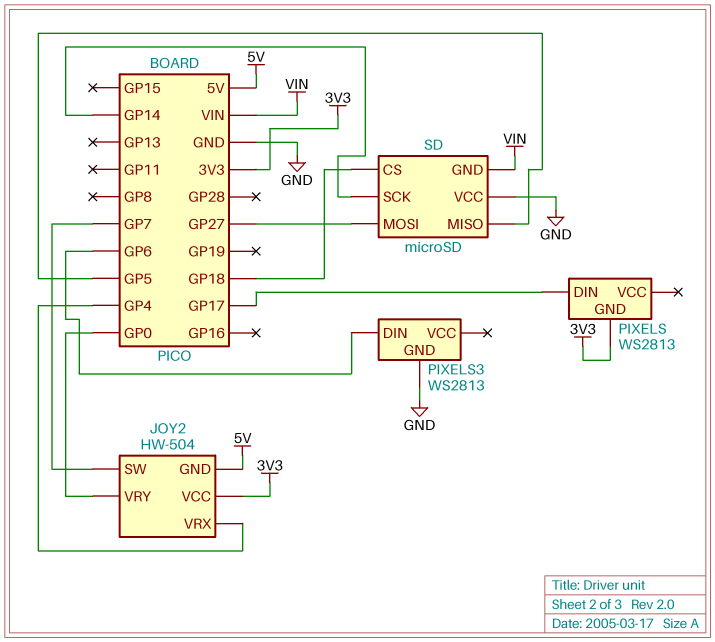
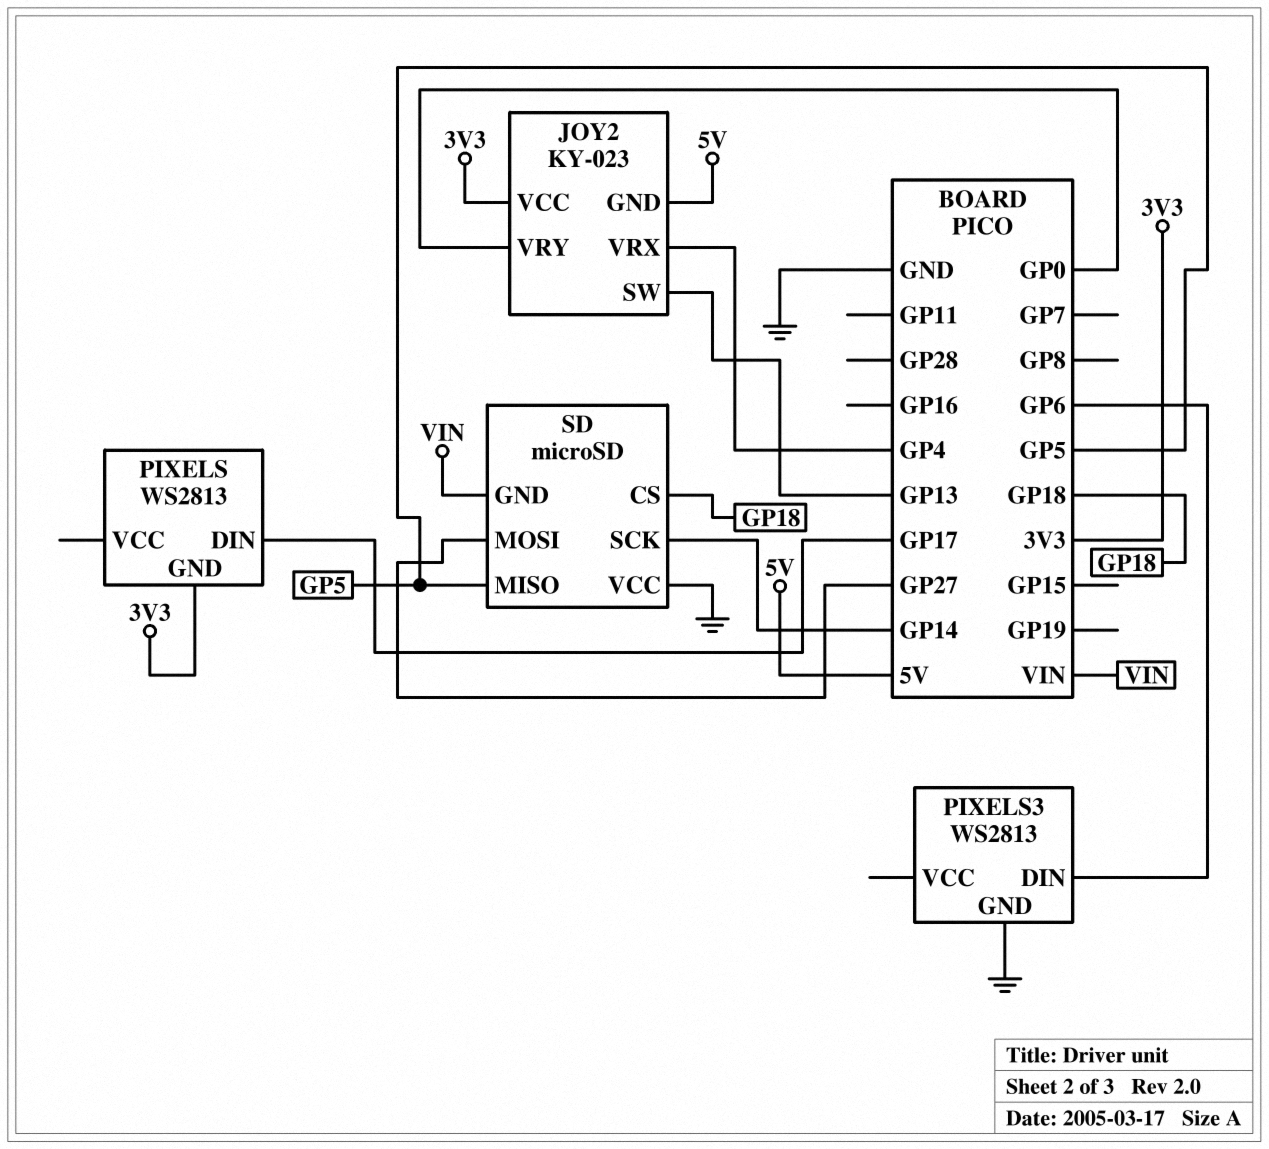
JOY2: HW-504 -> KY-023
JOY2 pin SW: GP7 -> GP13

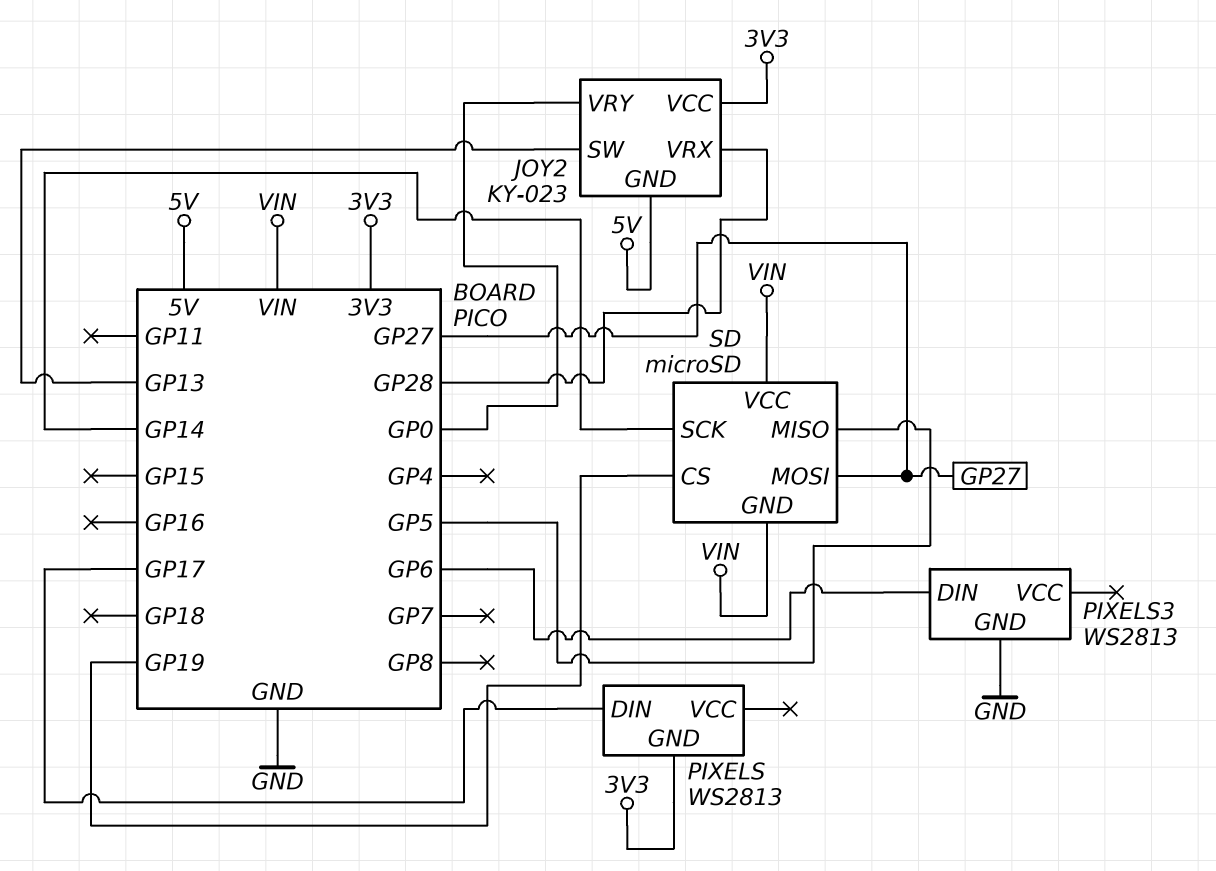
JOY2 pin VRX: GP4 -> GP28
SD pin CS: GP18 -> GP19
SD pin VCC: GND -> VIN

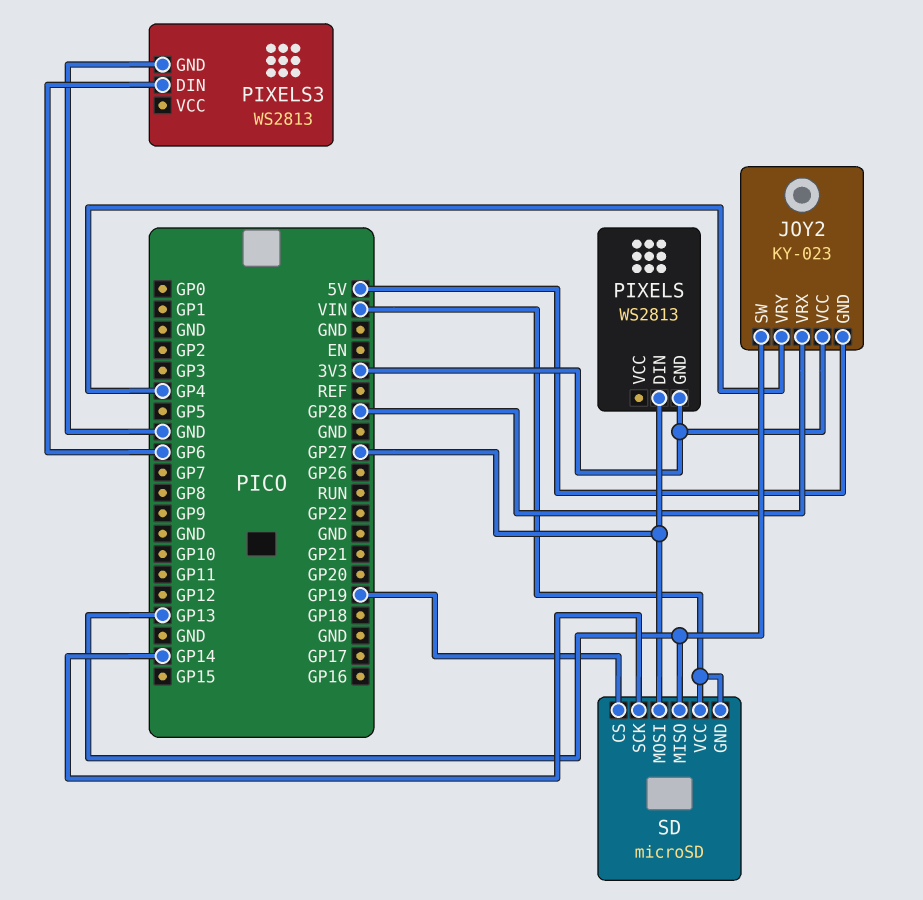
JOY2 pin VRY: GP0 -> GP4
PIXELS pin DIN: GP17 -> GP27
SD pin MISO: GP5 -> GP13

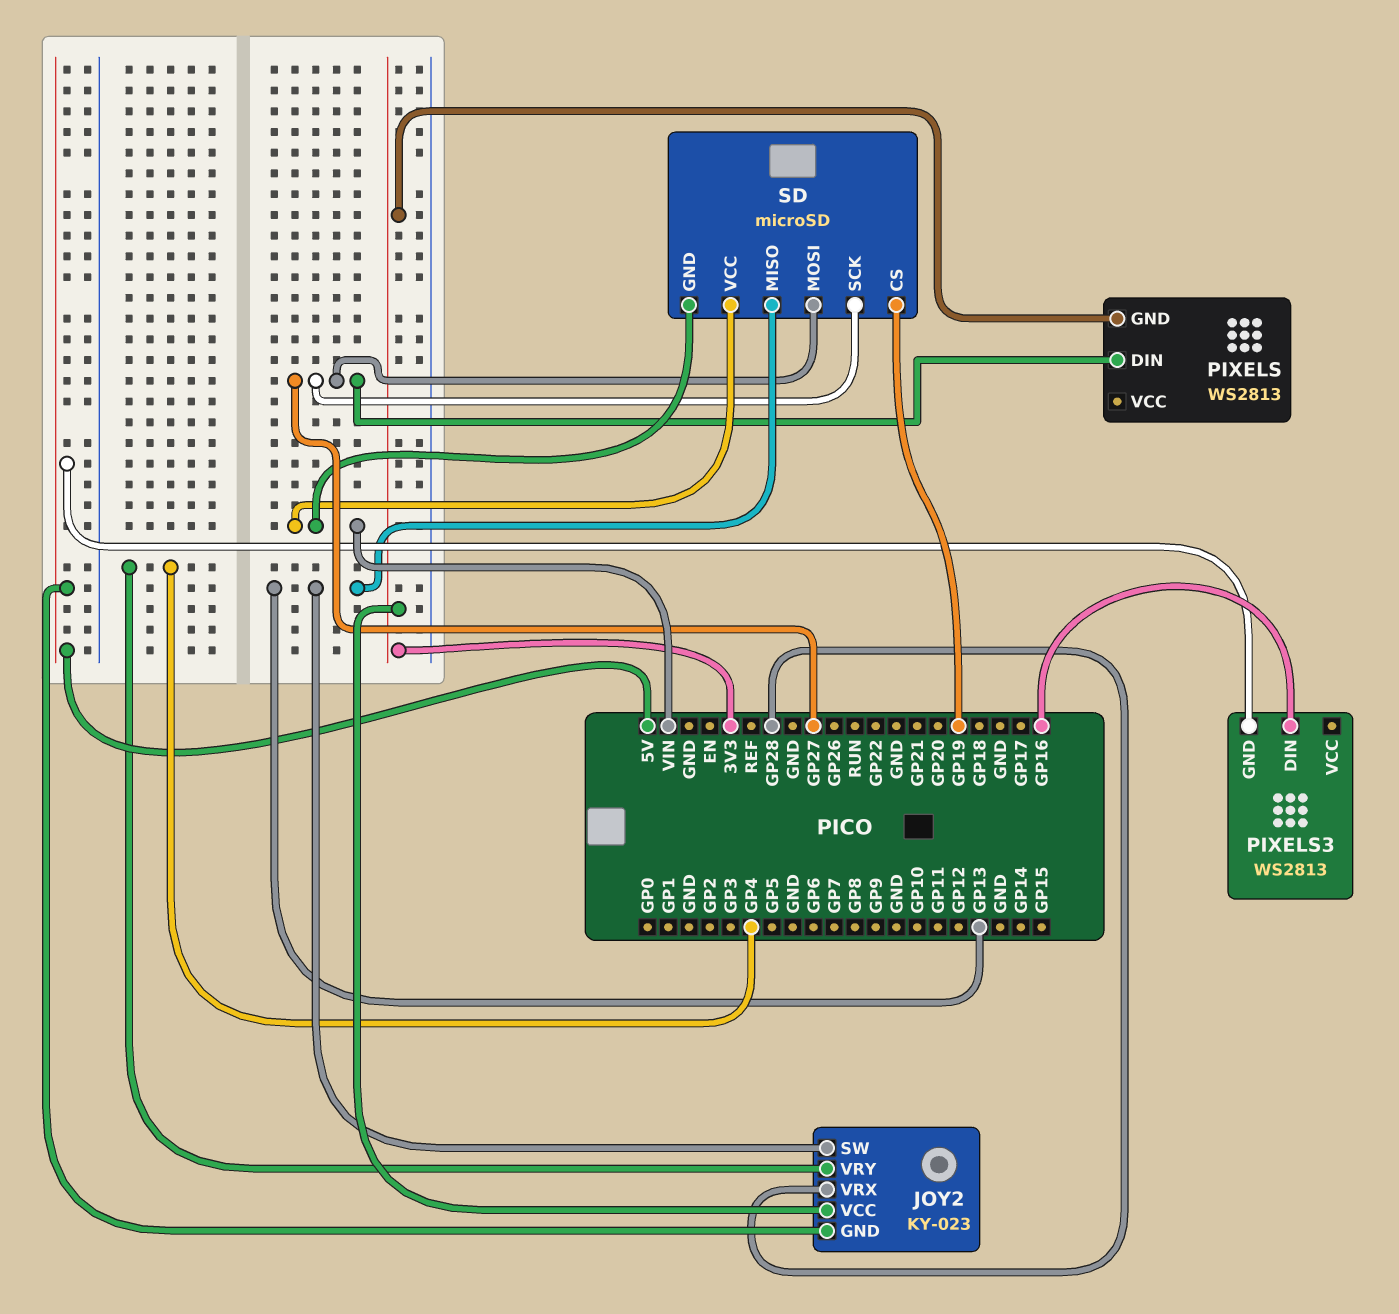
PIXELS3 pin DIN: GP6 -> GP16
PIXELS3 pin GND: GND -> 5V
SD pin SCK: GP14 -> GP27

